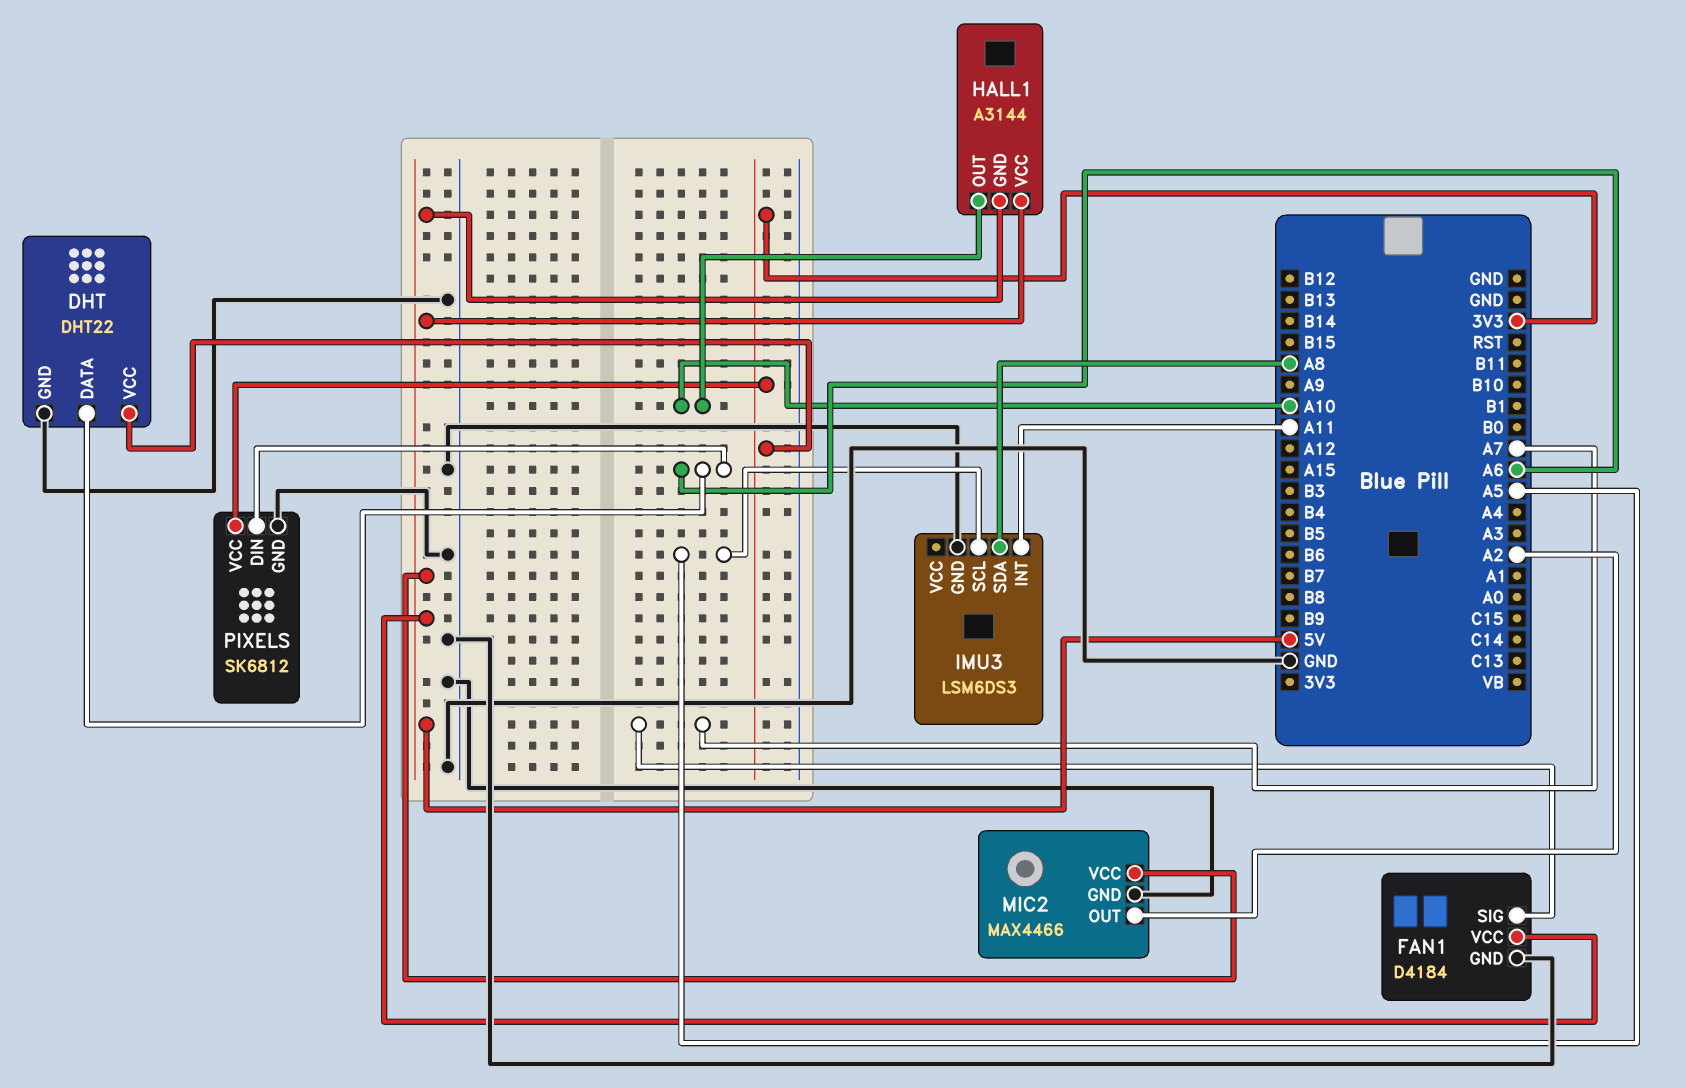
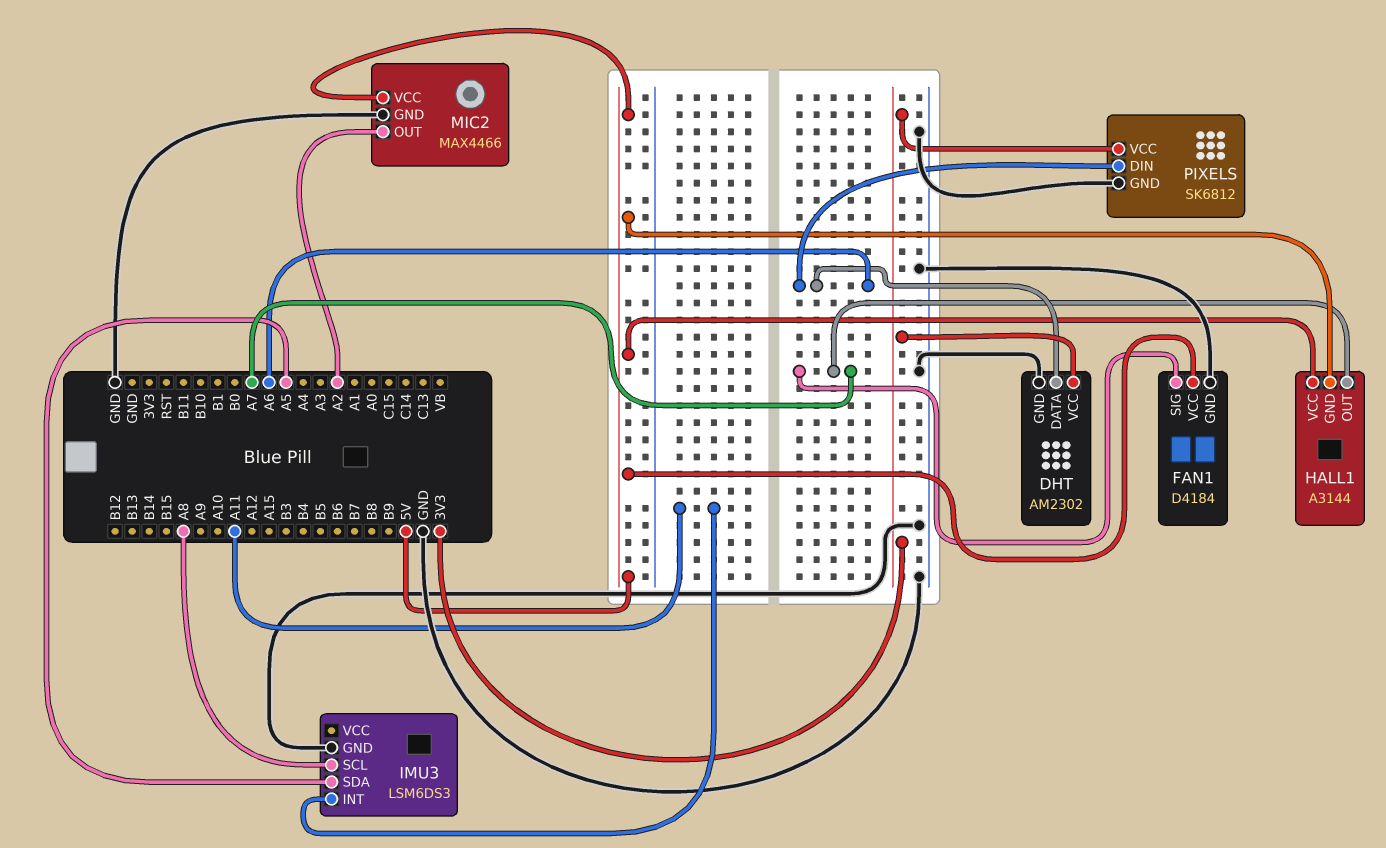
DHT: DHT22 -> AM2302
HALL1 pin OUT: A10 -> A7
IMU3 pin SCL: A5 -> A8
IMU3 pin SDA: A8 -> A5

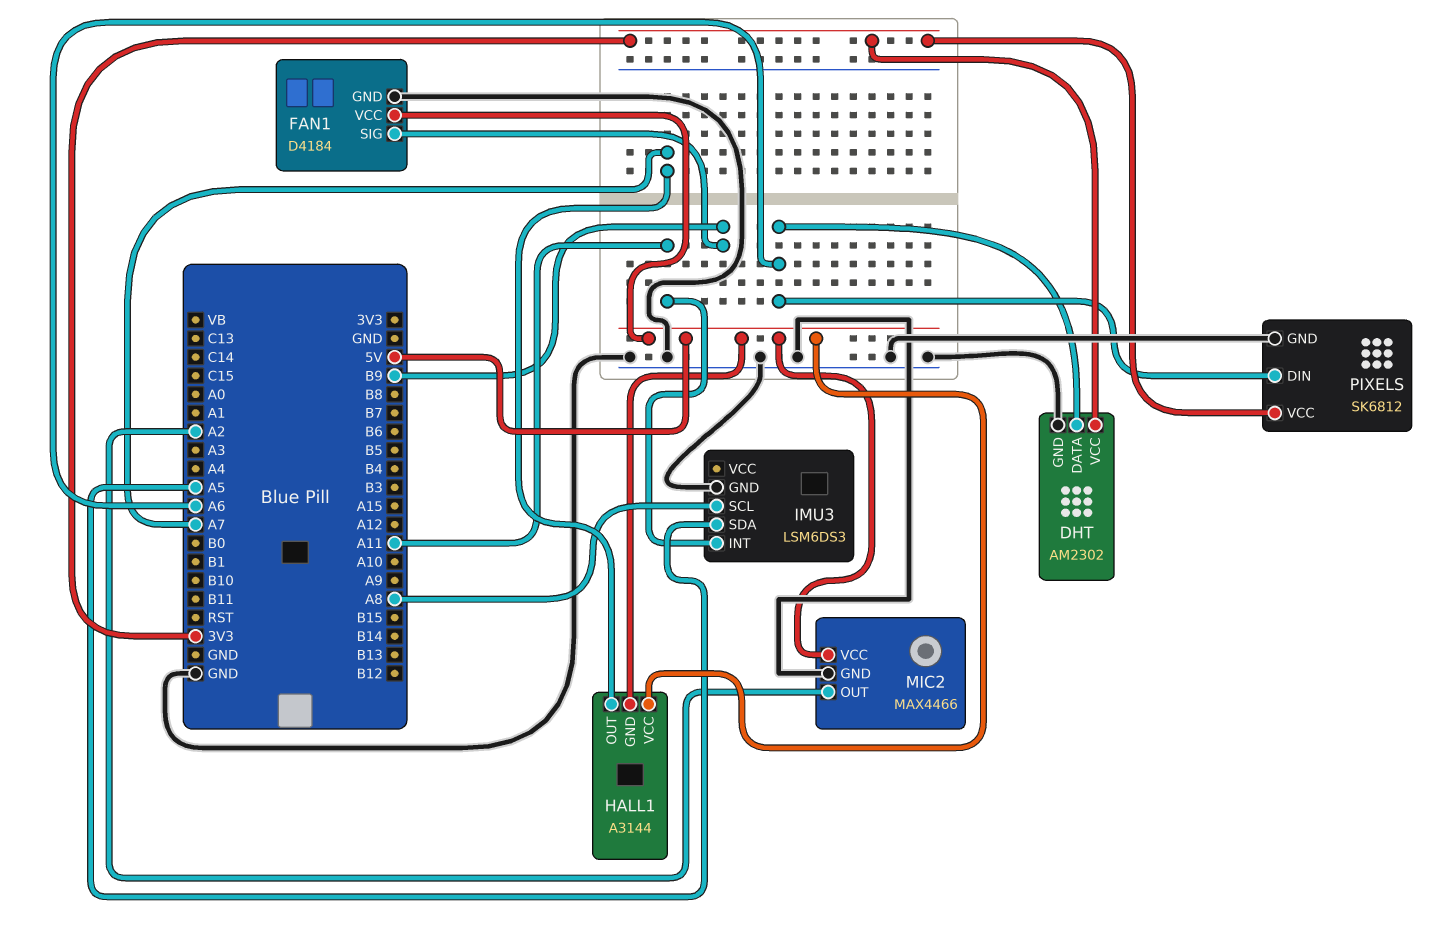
FAN1 pin SIG: A7 -> B9

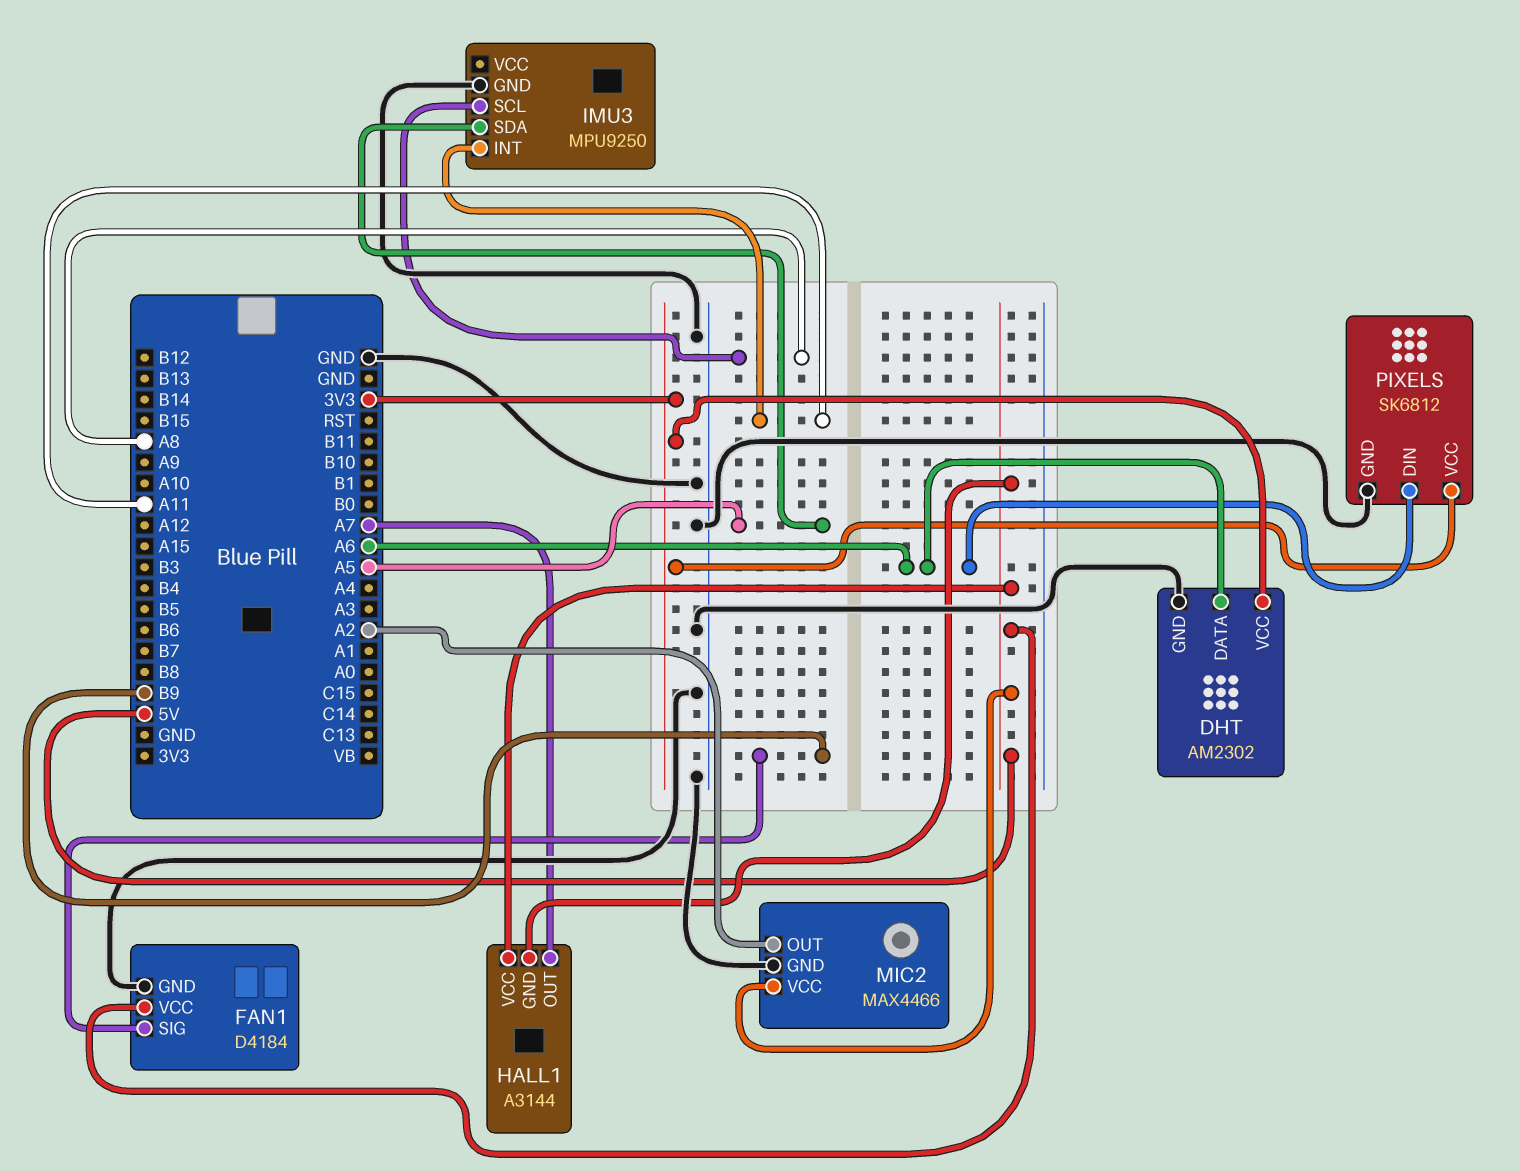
IMU3: LSM6DS3 -> MPU9250

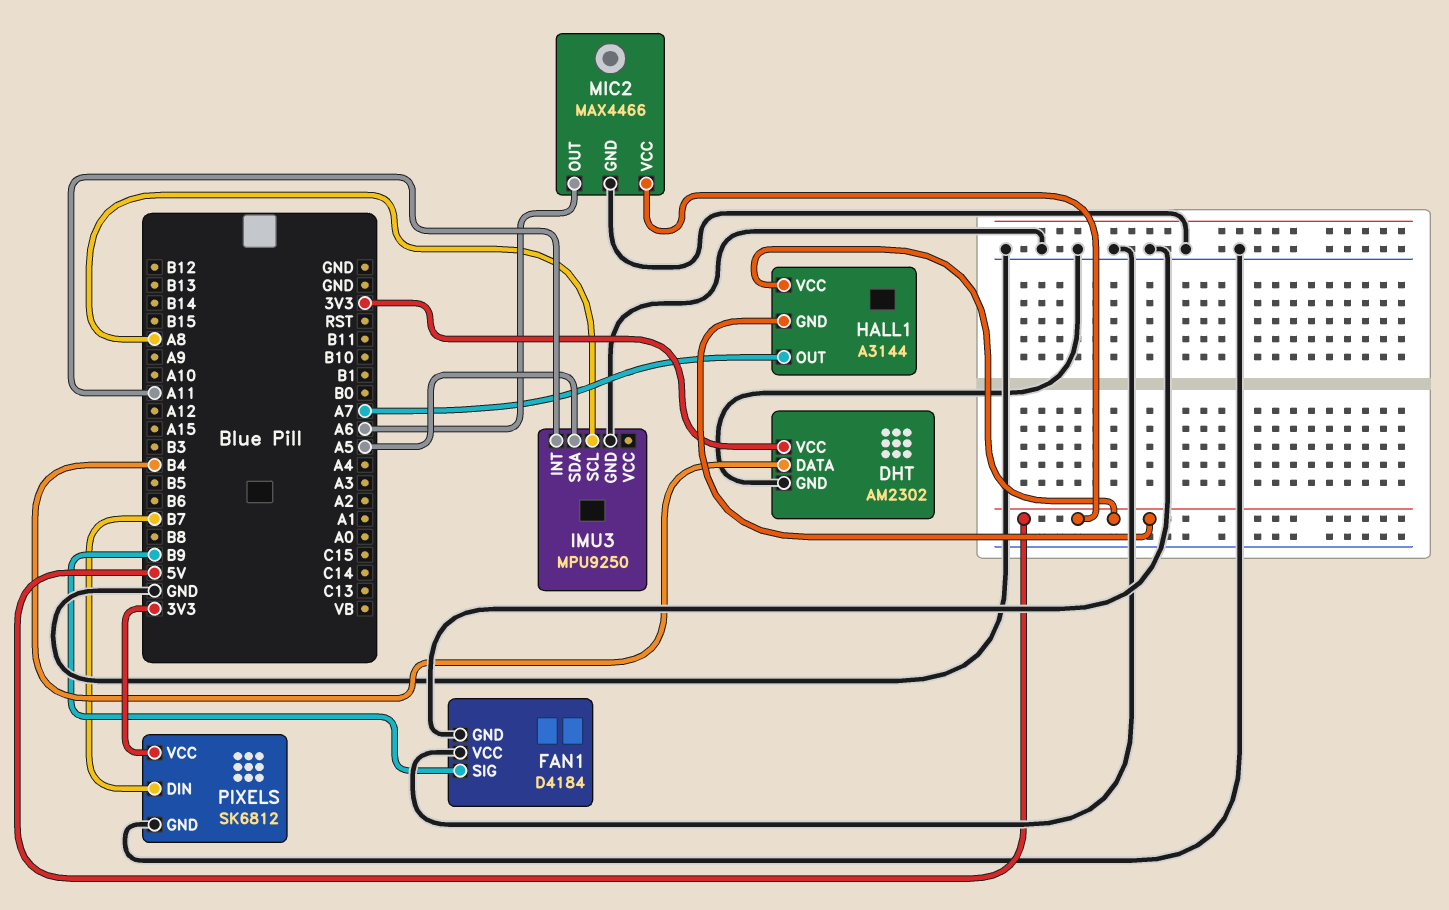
DHT pin DATA: A6 -> B4
FAN1 pin VCC: 5V -> GND
MIC2 pin OUT: A2 -> A6
PIXELS pin DIN: A6 -> B7

